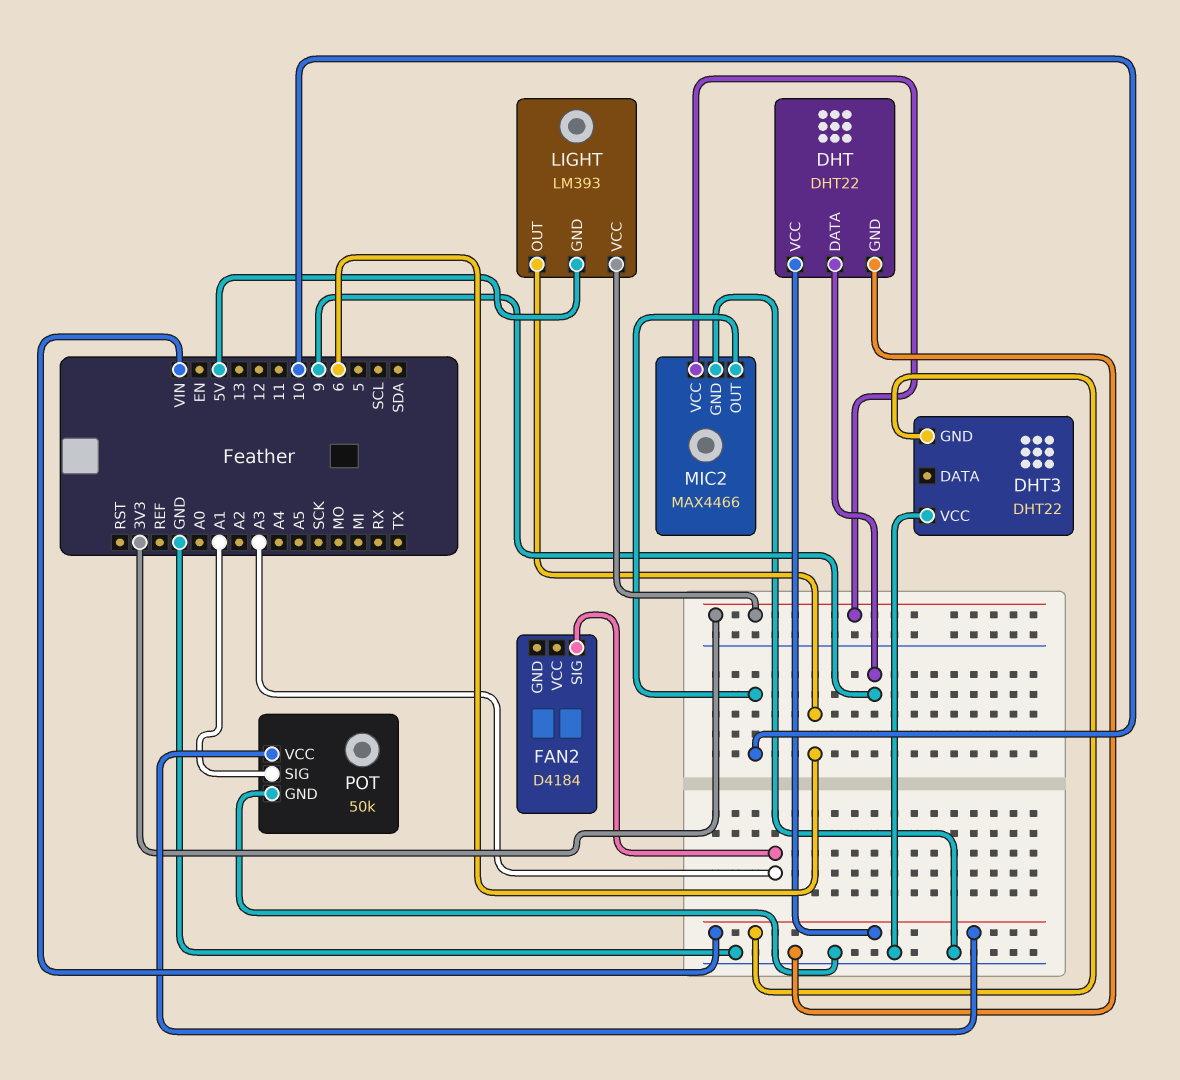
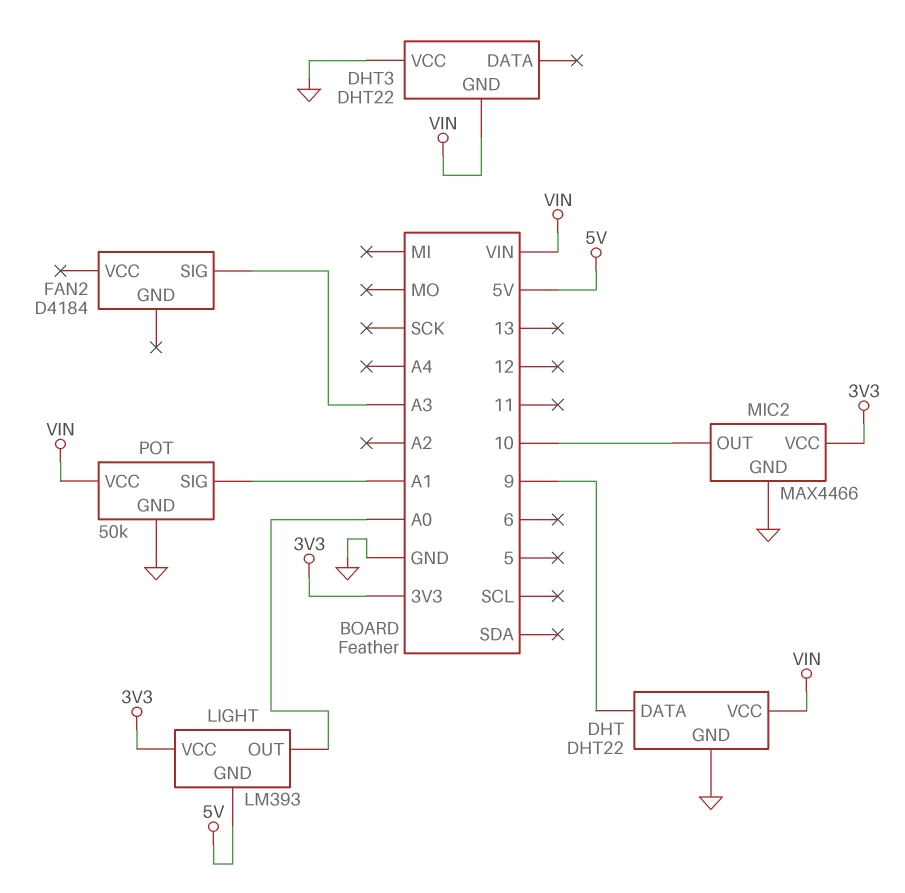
LIGHT pin OUT: 6 -> A0

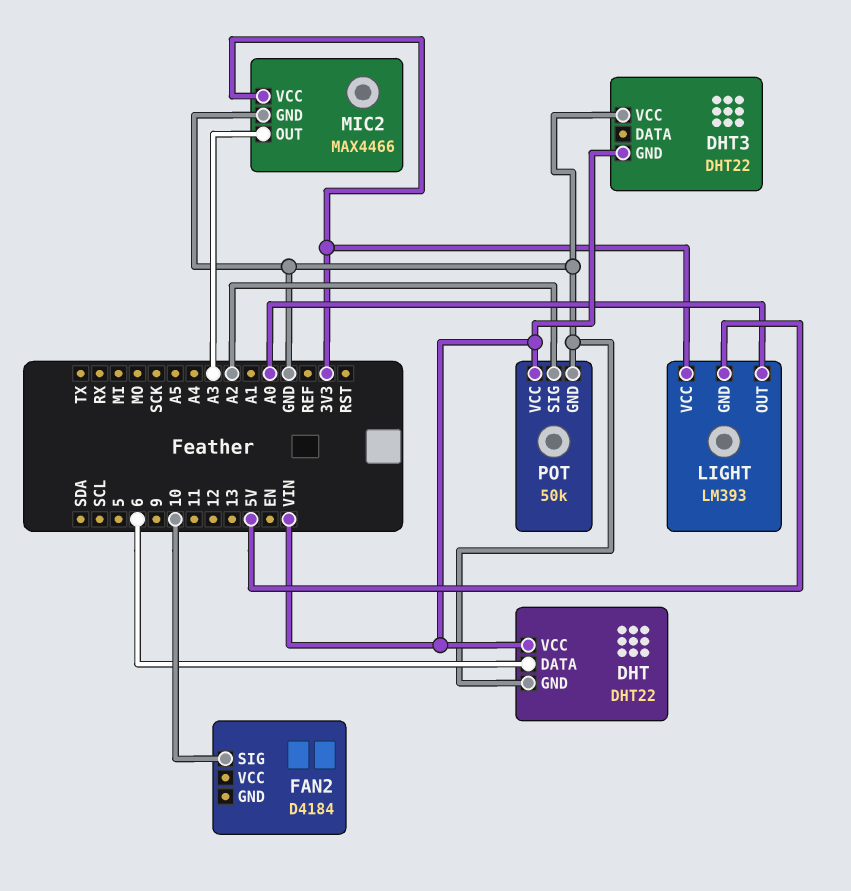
DHT pin DATA: 9 -> 6
FAN2 pin SIG: A3 -> 10
MIC2 pin OUT: 10 -> A3
POT pin SIG: A1 -> A2

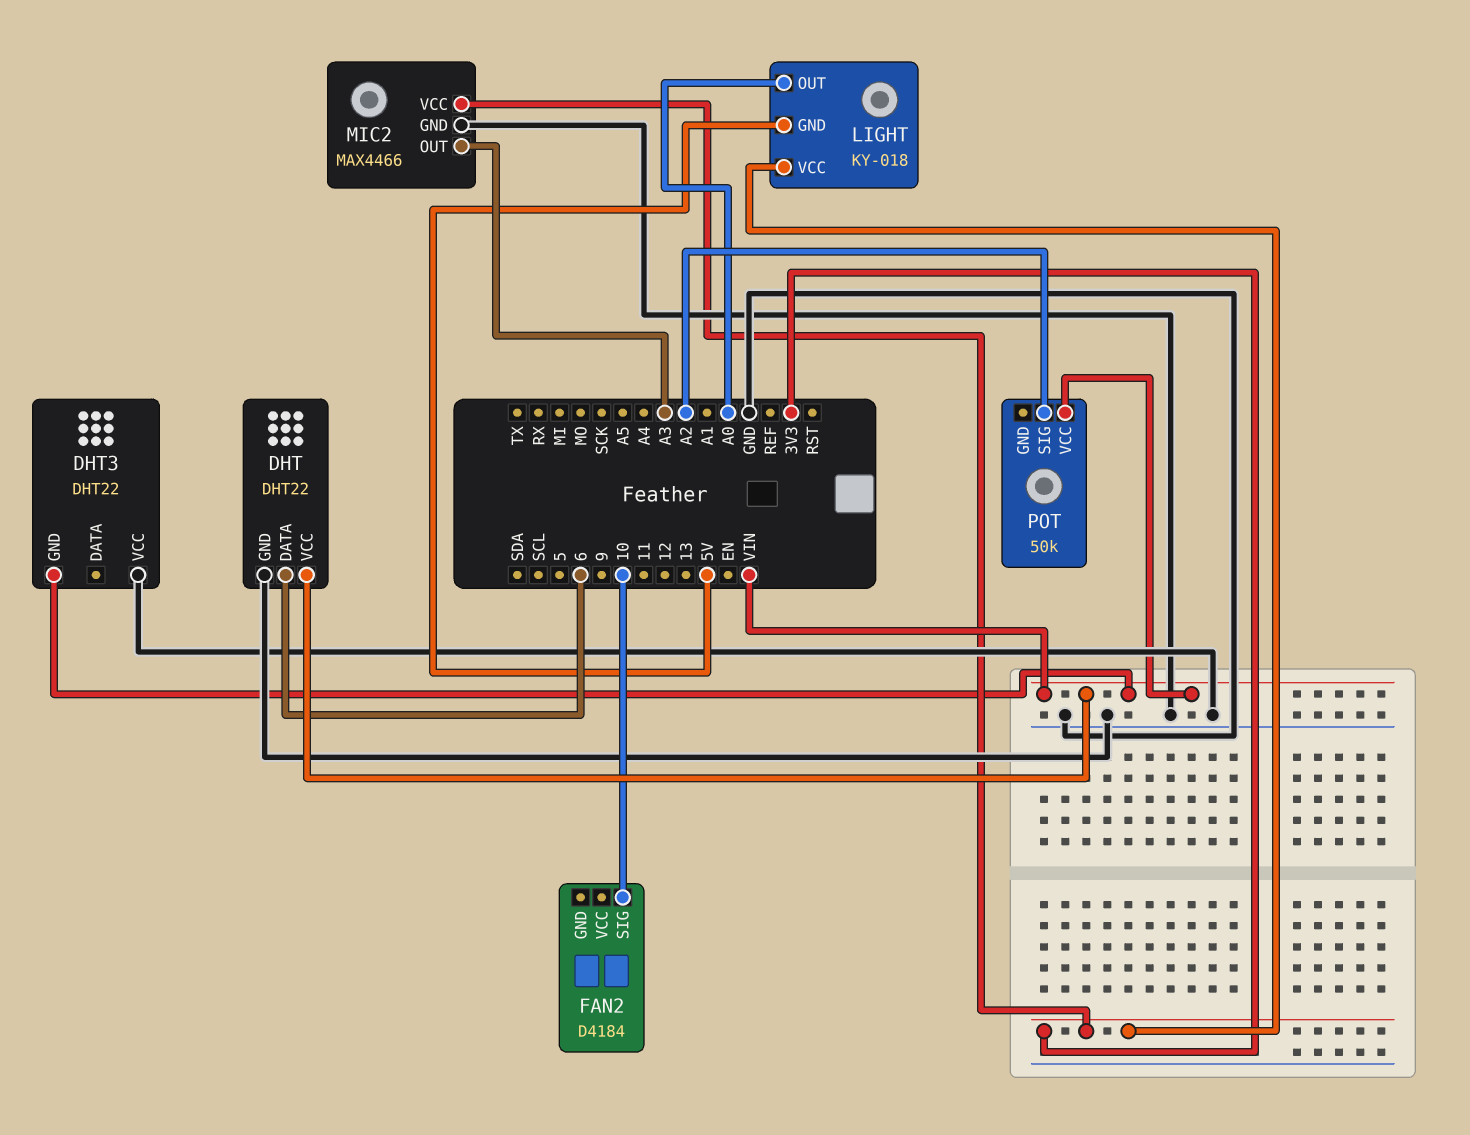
LIGHT: LM393 -> KY-018
POT pin GND: GND -> none

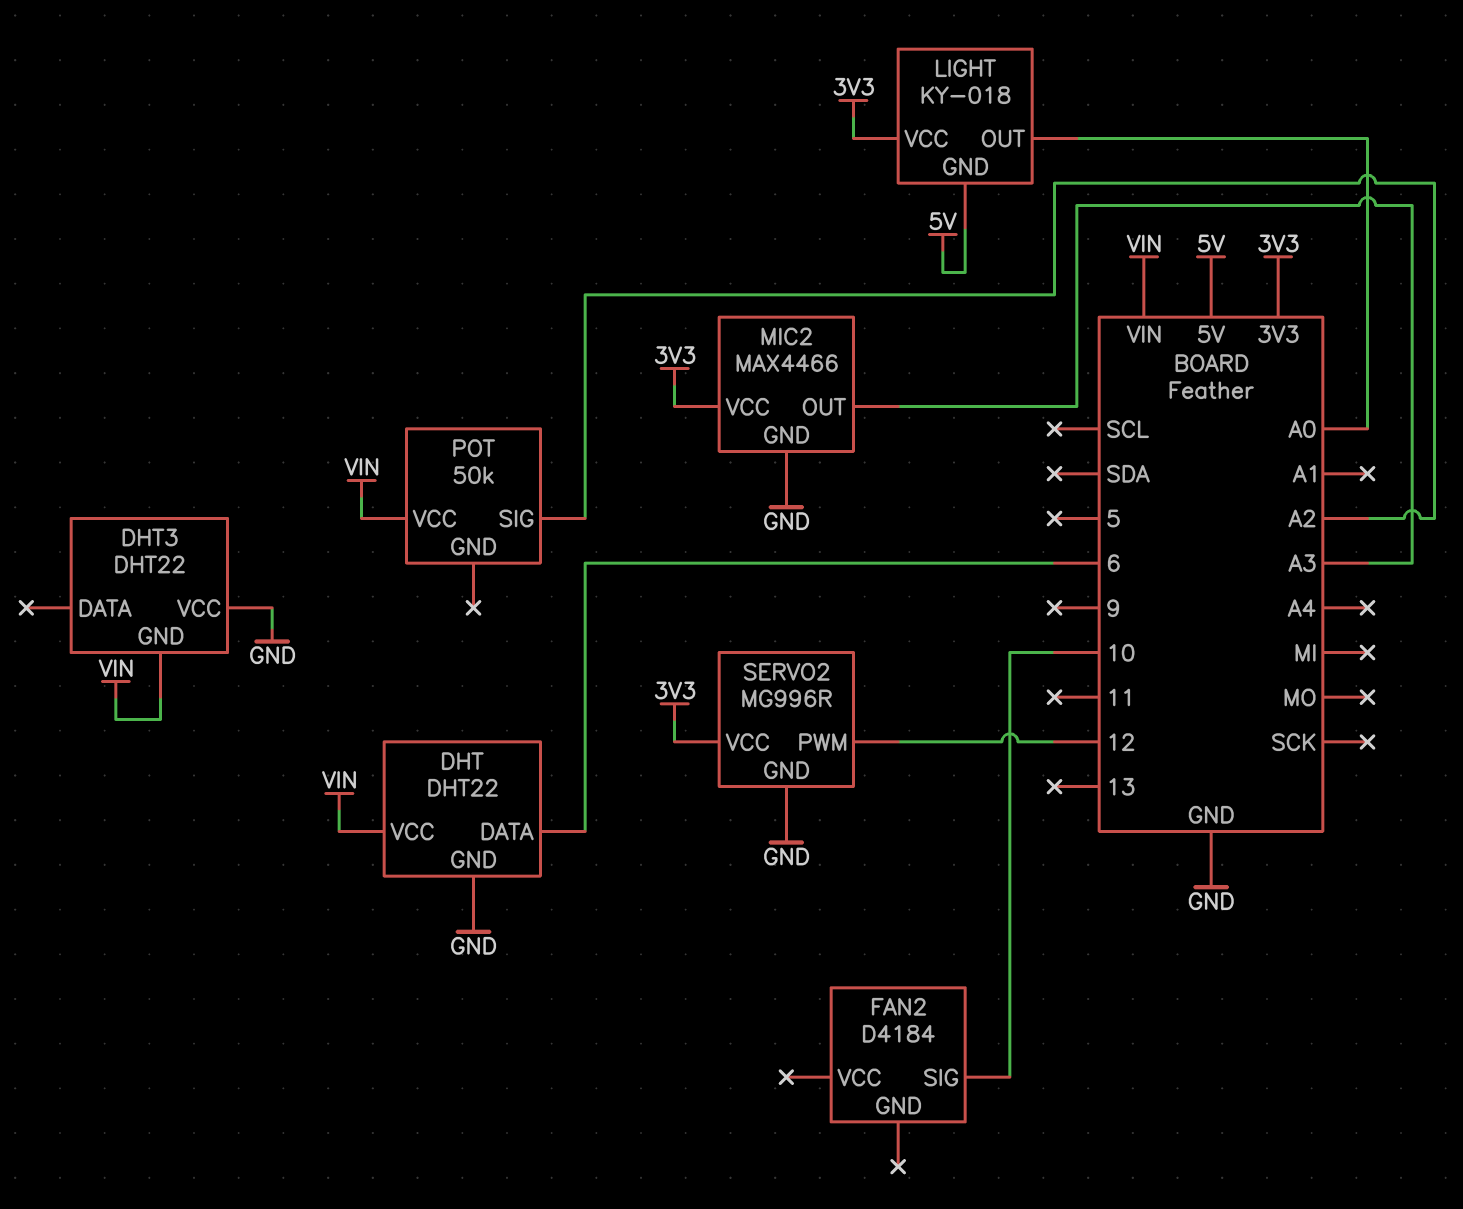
SERVO2: none -> MG996R
SERVO2 pin GND: none -> GND
SERVO2 pin PWM: none -> 12
SERVO2 pin VCC: none -> 3V3

